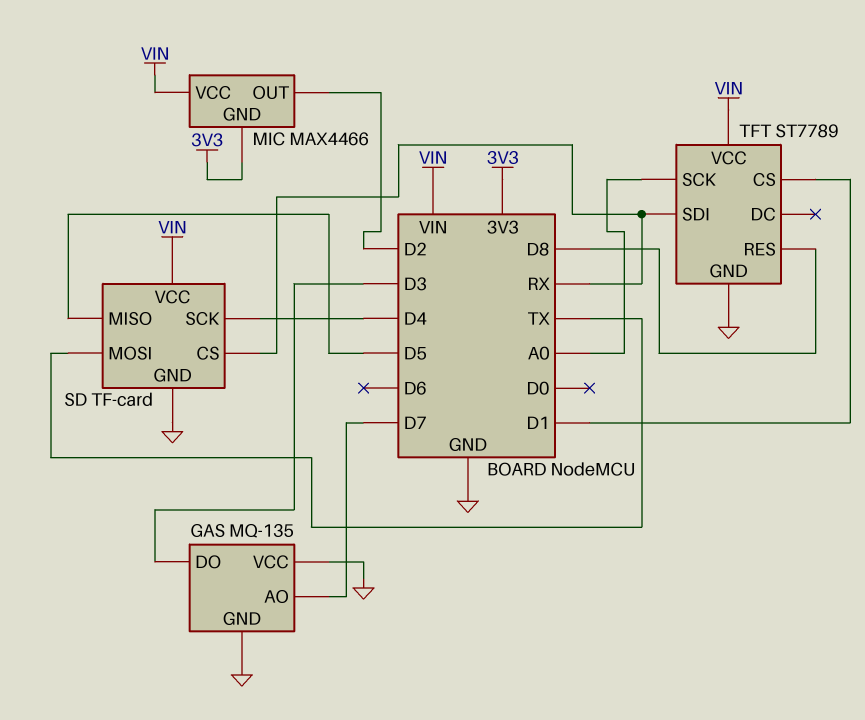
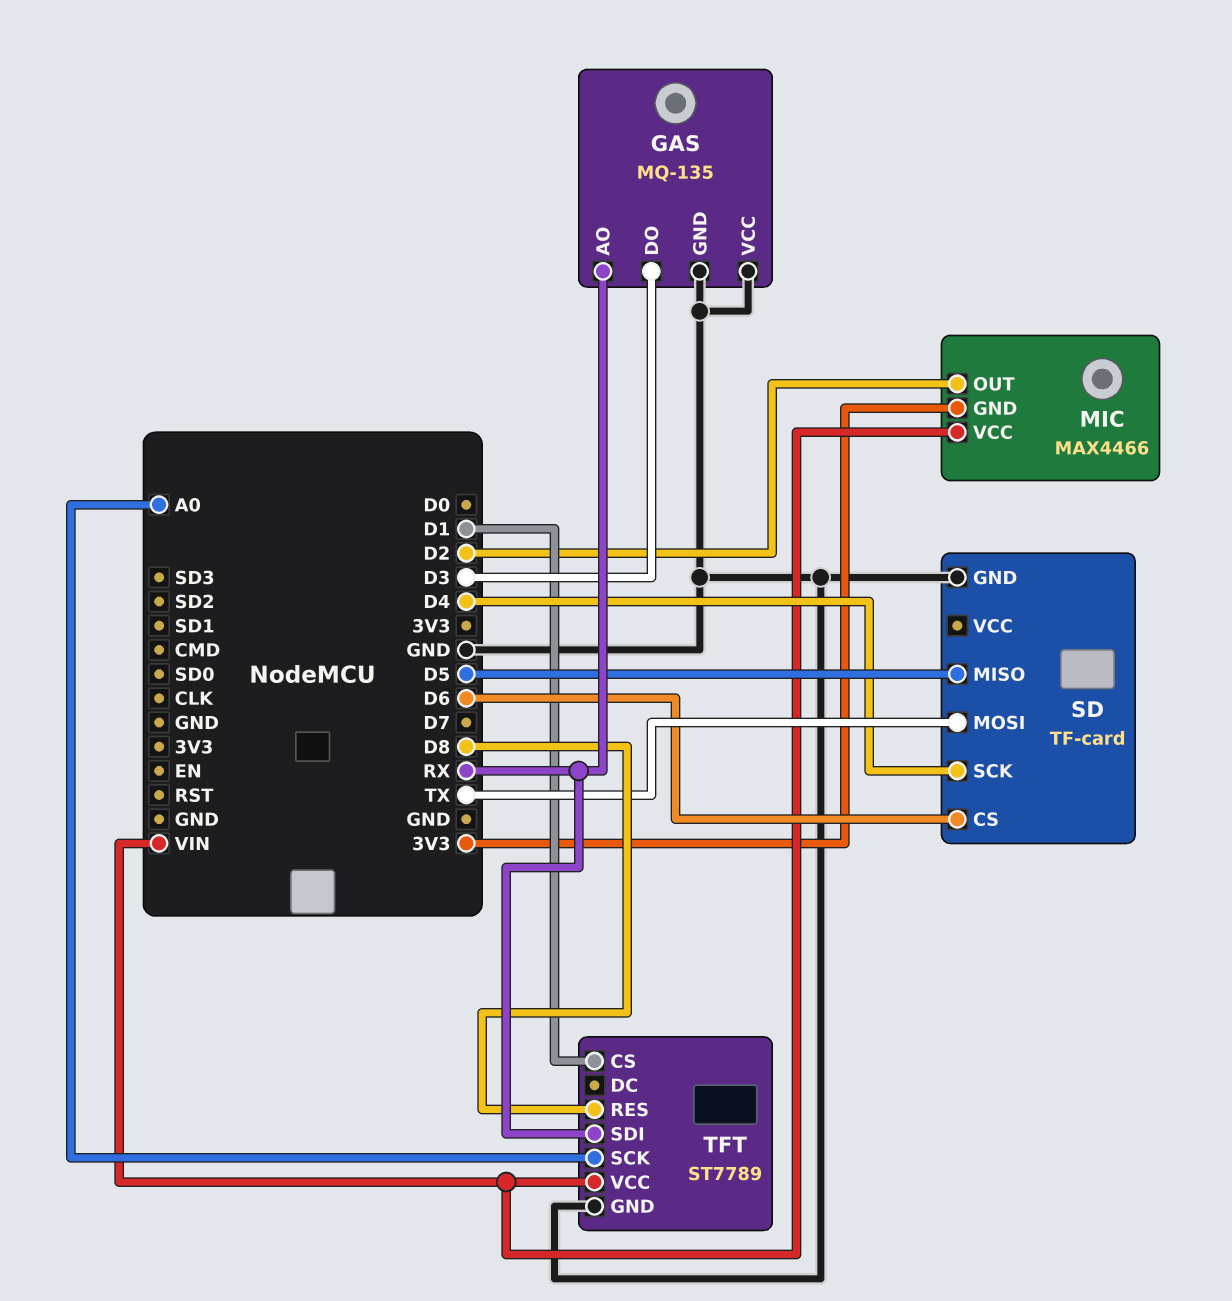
GAS pin AO: D7 -> RX
SD pin CS: RX -> D6
SD pin VCC: VIN -> none

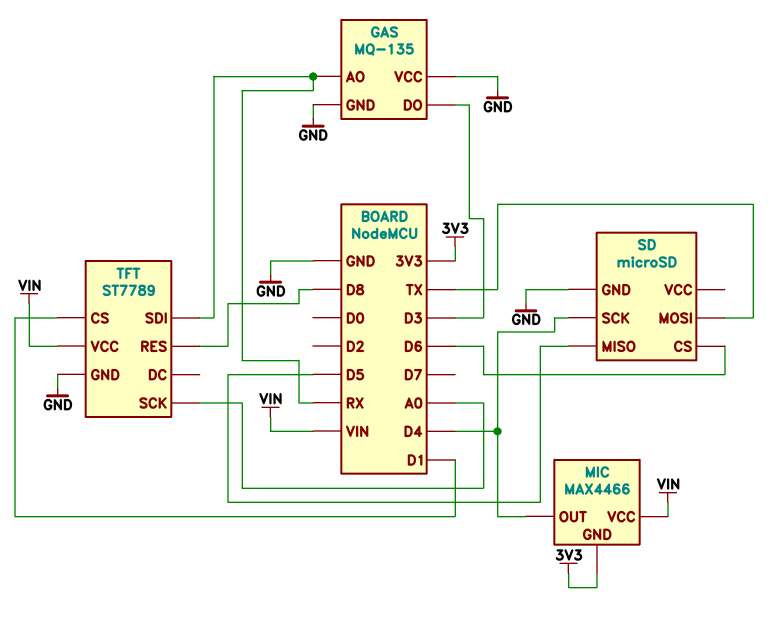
MIC pin OUT: D2 -> D4
SD: TF-card -> microSD

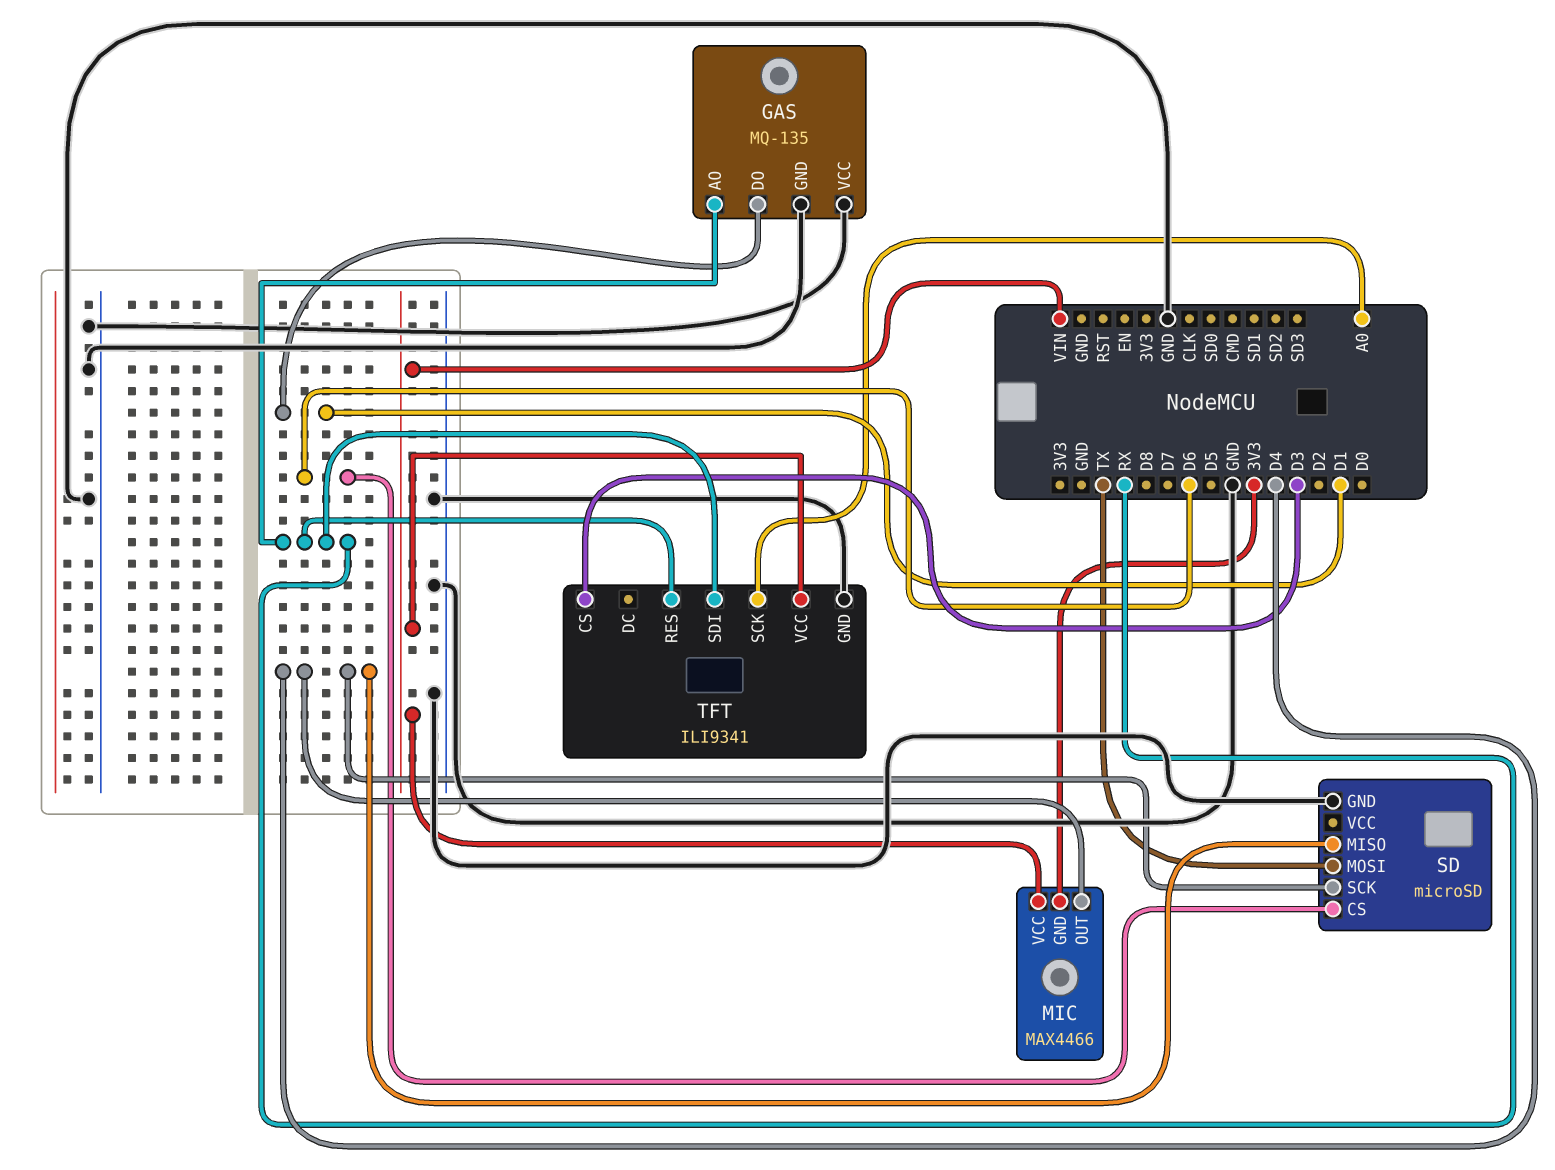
GAS pin DO: D3 -> D1
SD pin MISO: D5 -> D4
TFT: ST7789 -> ILI9341
TFT pin CS: D1 -> D3
TFT pin RES: D8 -> RX

